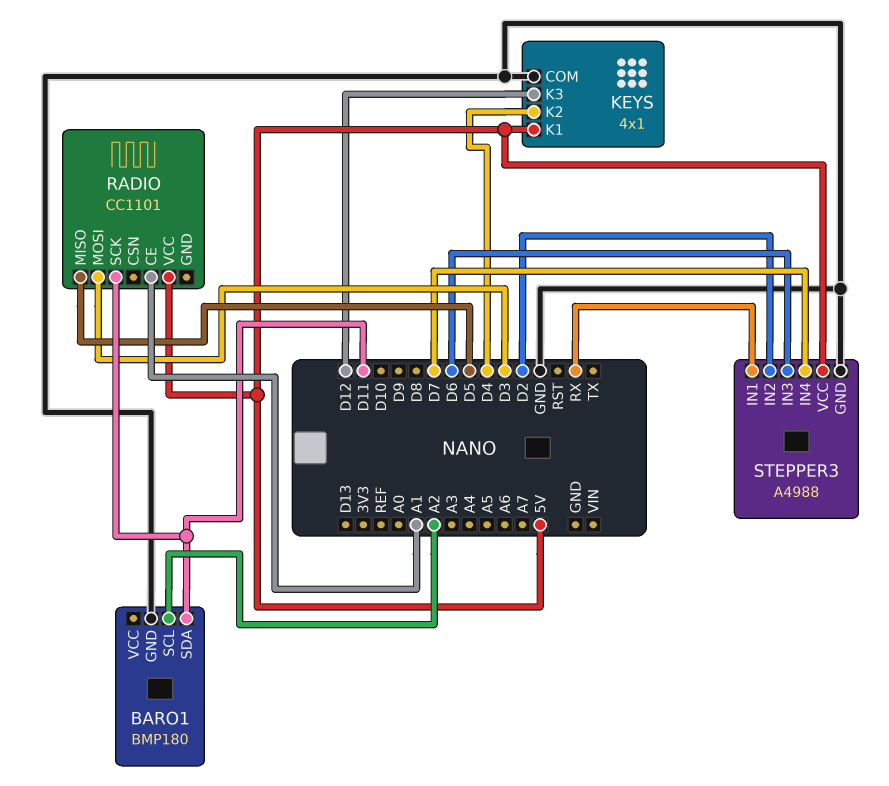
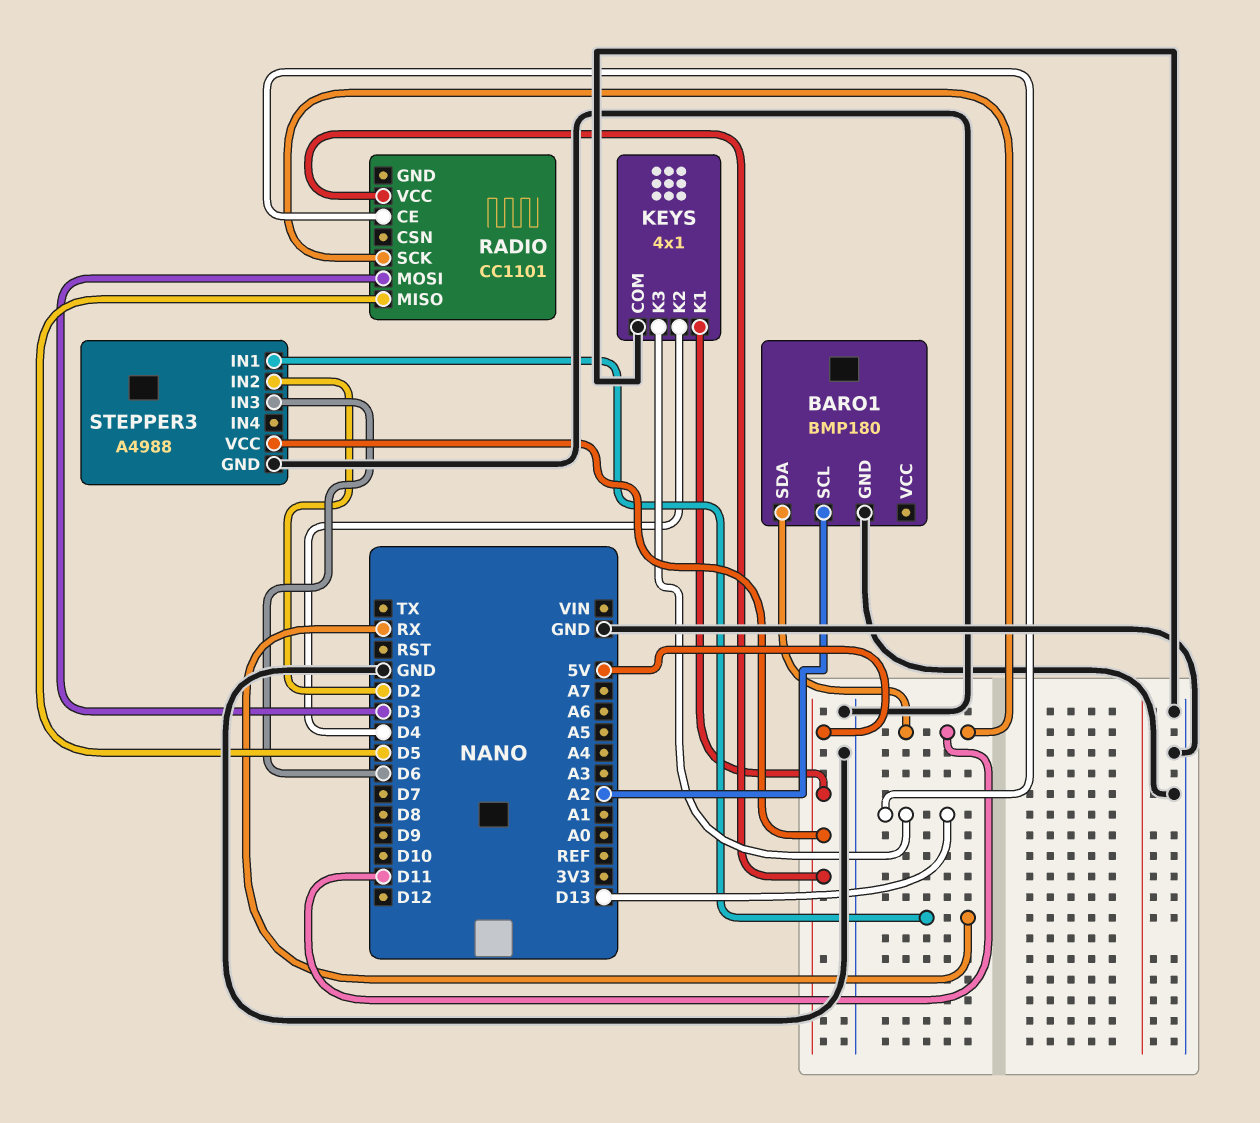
KEYS pin K3: D12 -> D13
RADIO pin CE: A1 -> D13
STEPPER3 pin IN4: D7 -> none

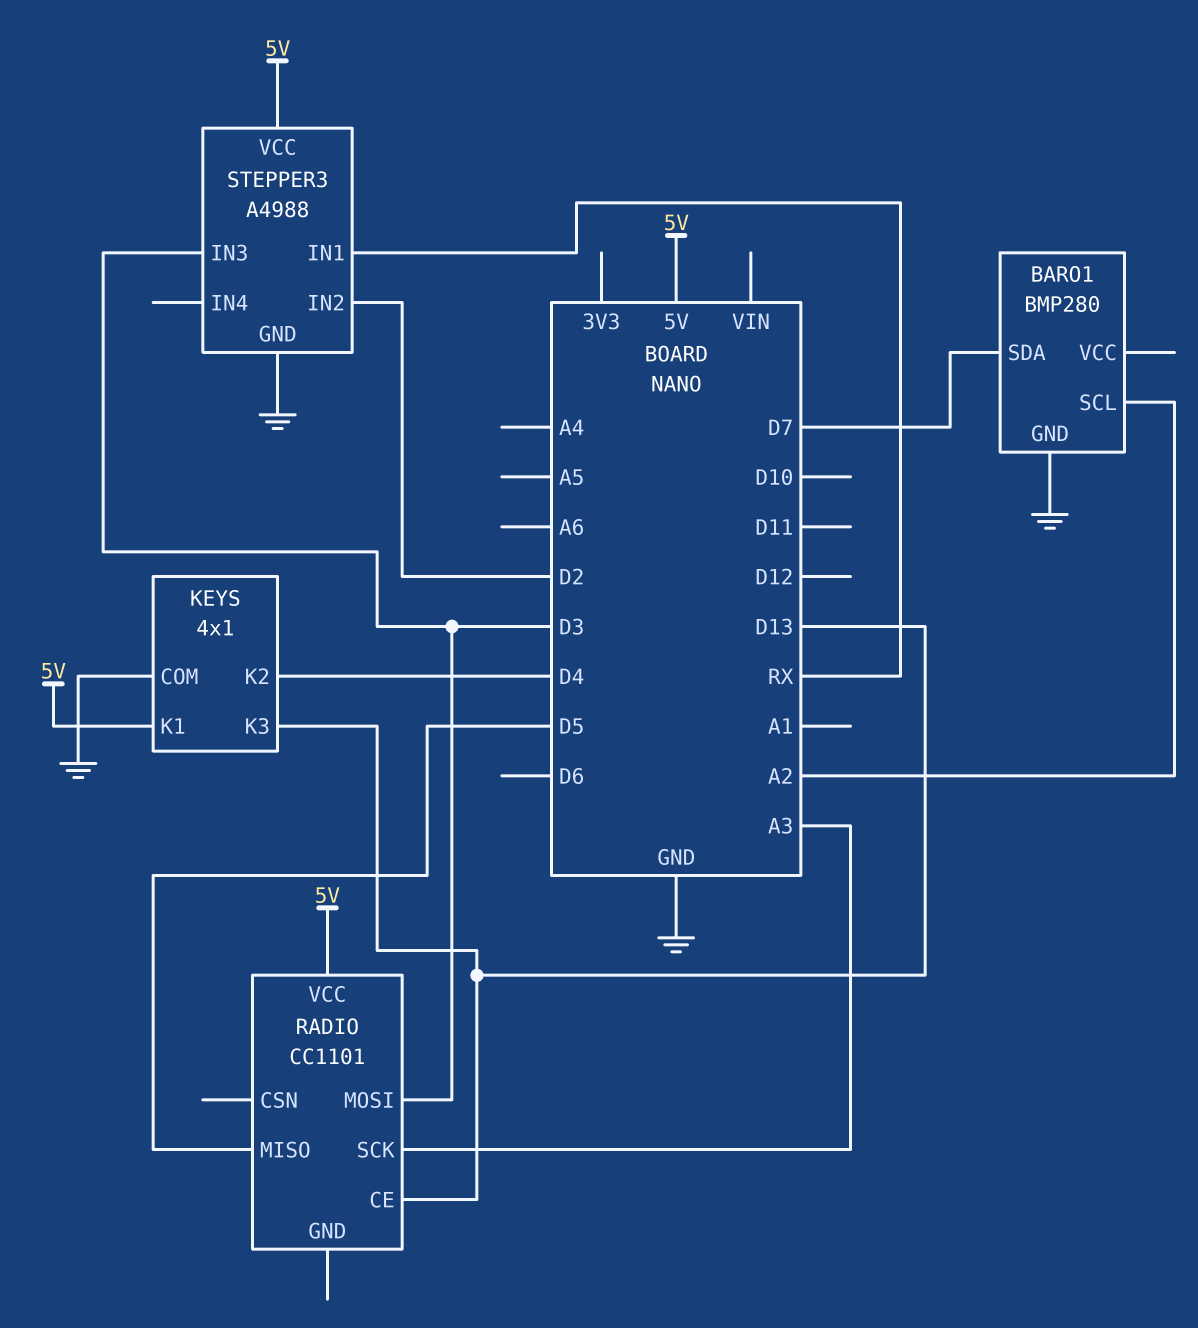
BARO1: BMP180 -> BMP280
BARO1 pin SDA: D11 -> D7
RADIO pin SCK: D11 -> A3
STEPPER3 pin IN3: D6 -> D3

